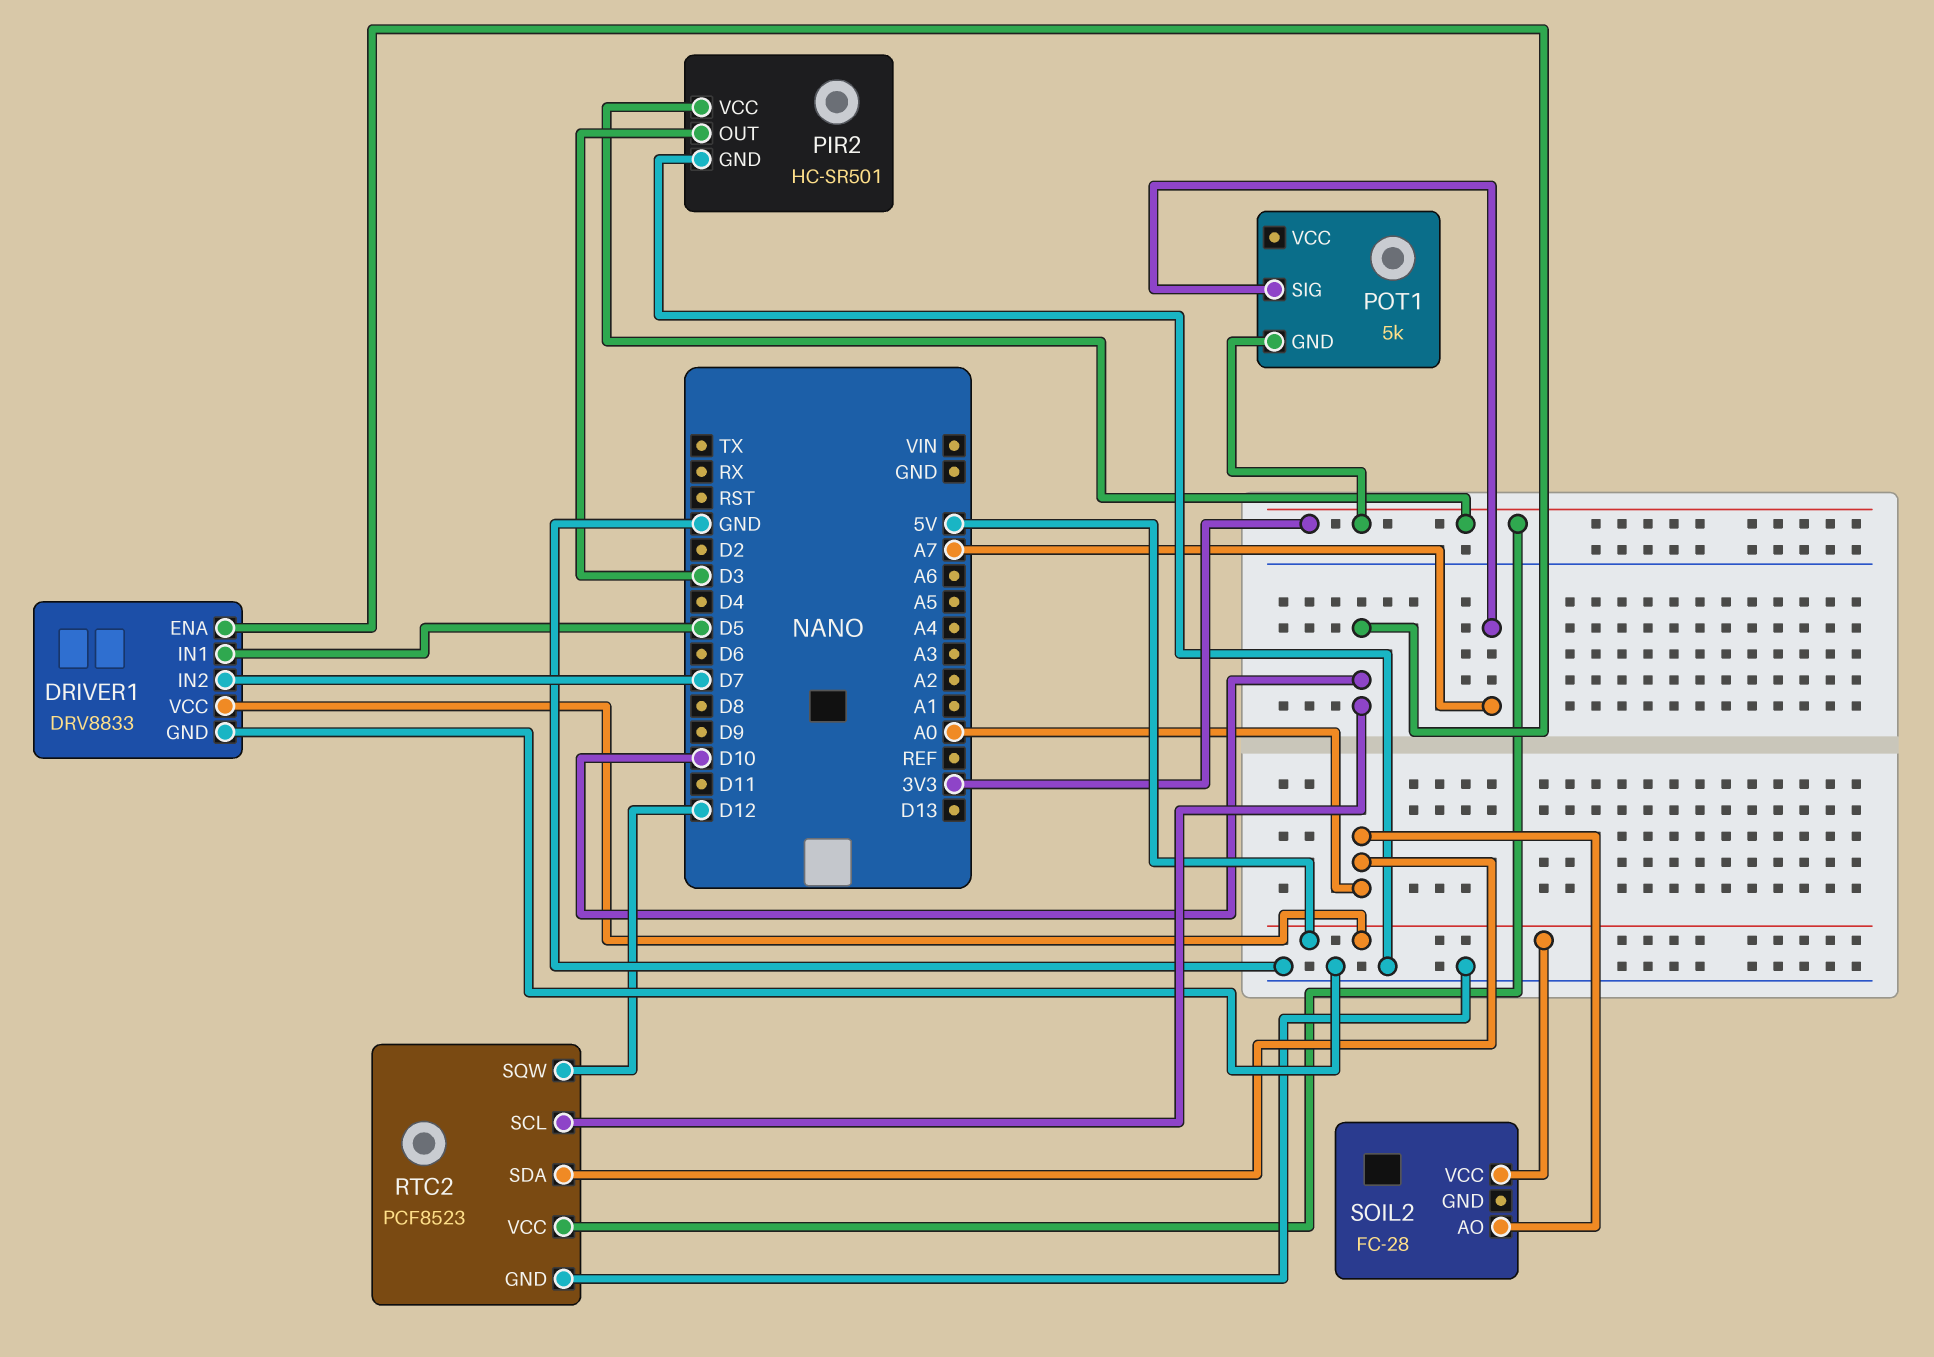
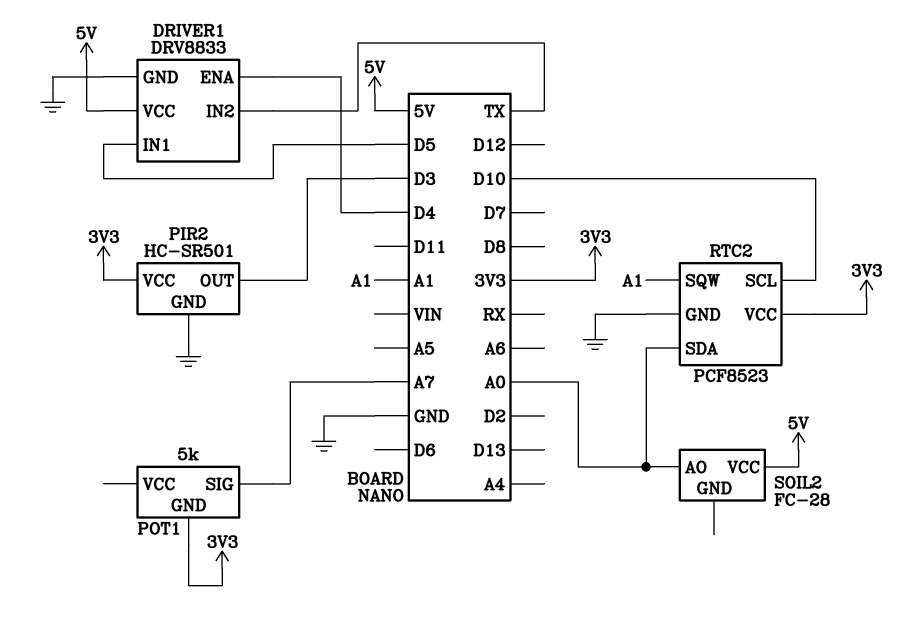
DRIVER1 pin ENA: D10 -> D4
DRIVER1 pin IN2: D7 -> TX
RTC2 pin SQW: D12 -> A1

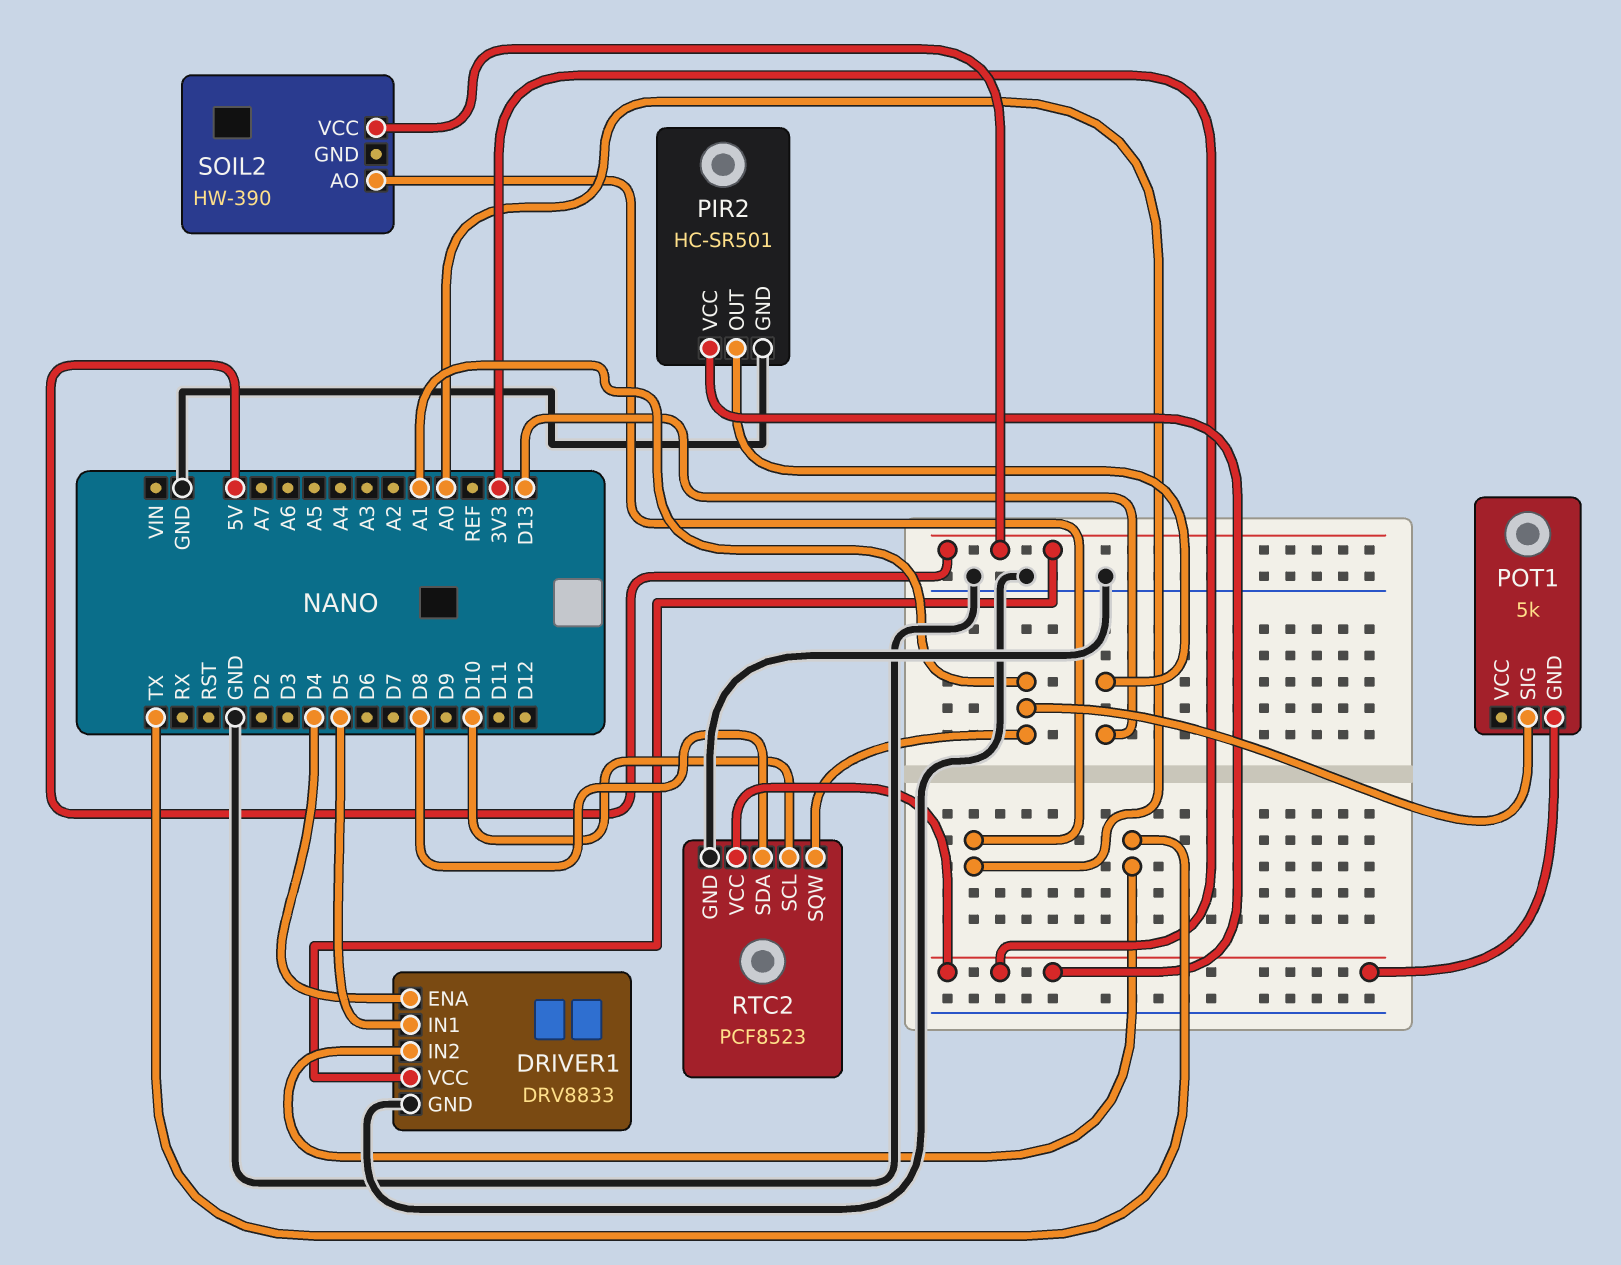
PIR2 pin OUT: D3 -> D13
POT1 pin SIG: A7 -> A1
RTC2 pin SDA: A0 -> D8
SOIL2: FC-28 -> HW-390

